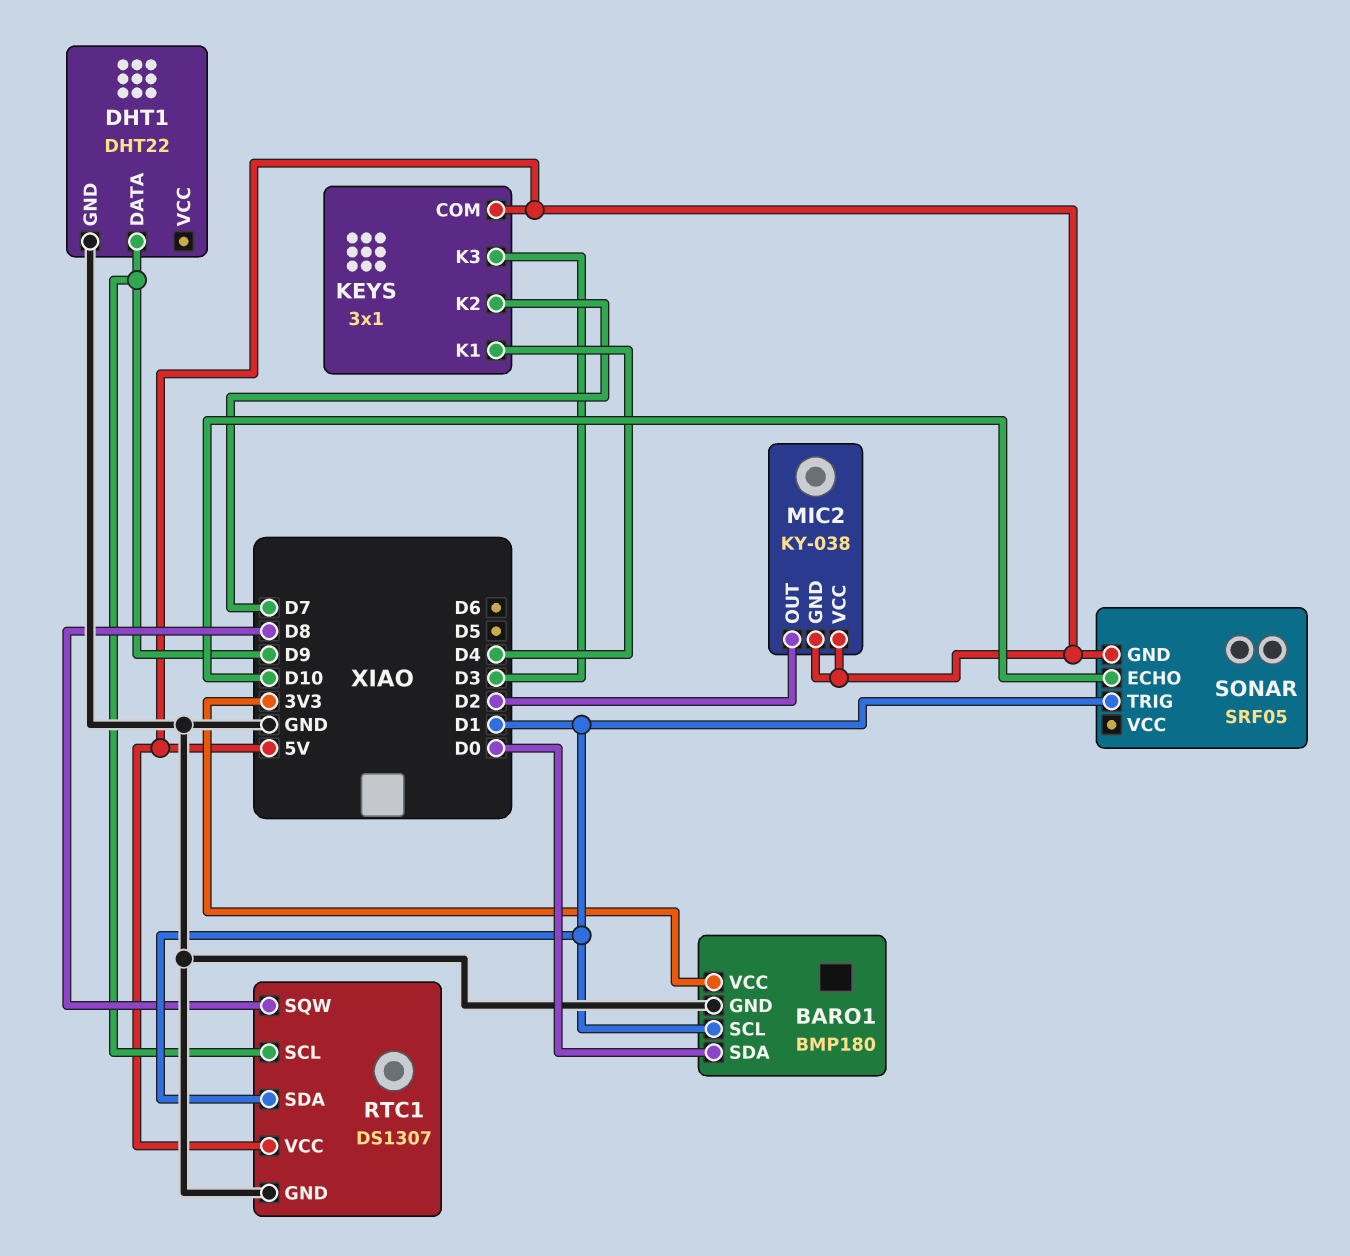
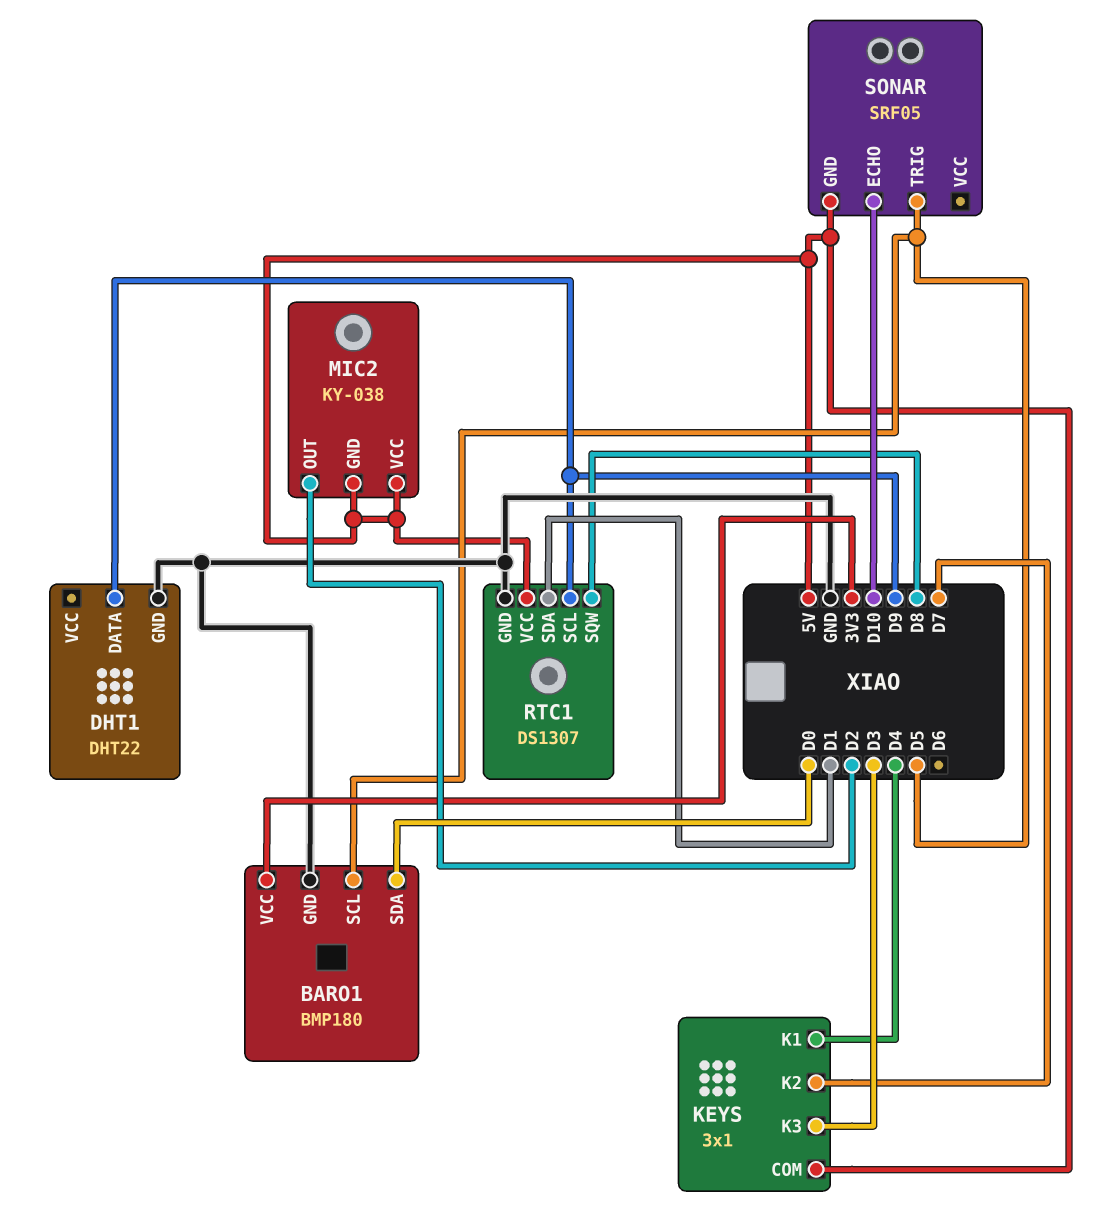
BARO1 pin SCL: D1 -> D5
SONAR pin TRIG: D1 -> D5

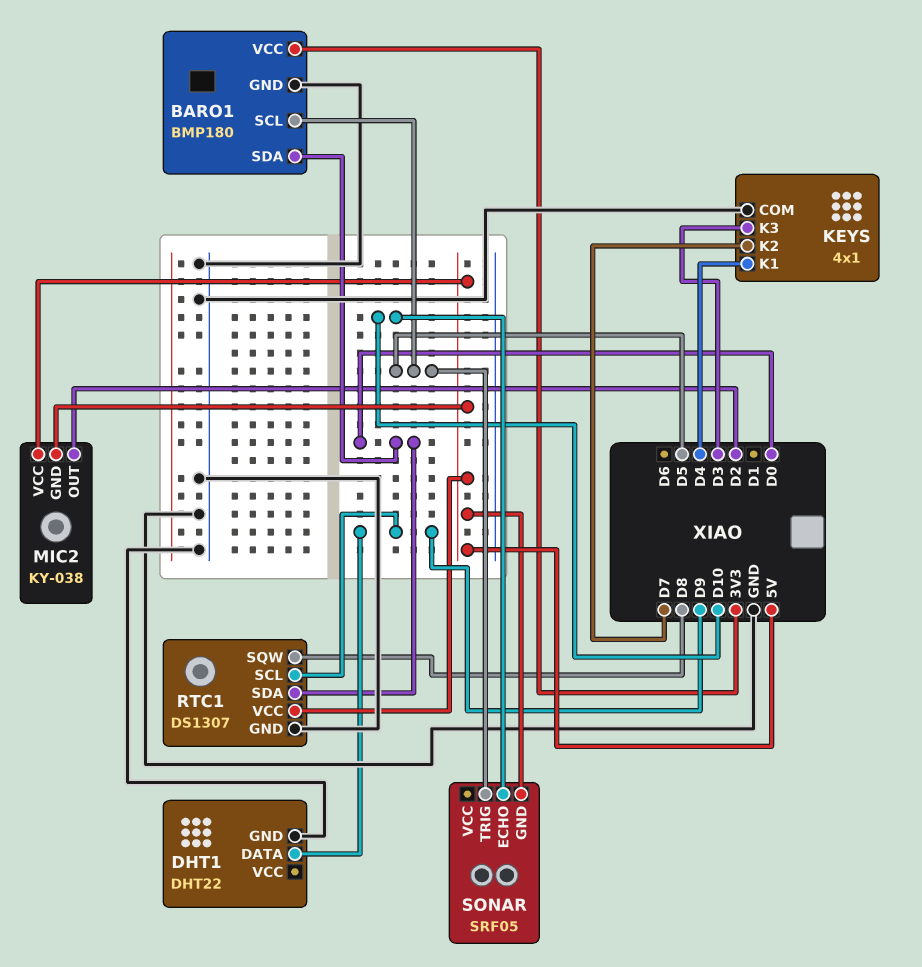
KEYS: 3x1 -> 4x1
KEYS pin COM: 5V -> GND
RTC1 pin SDA: D1 -> D0

